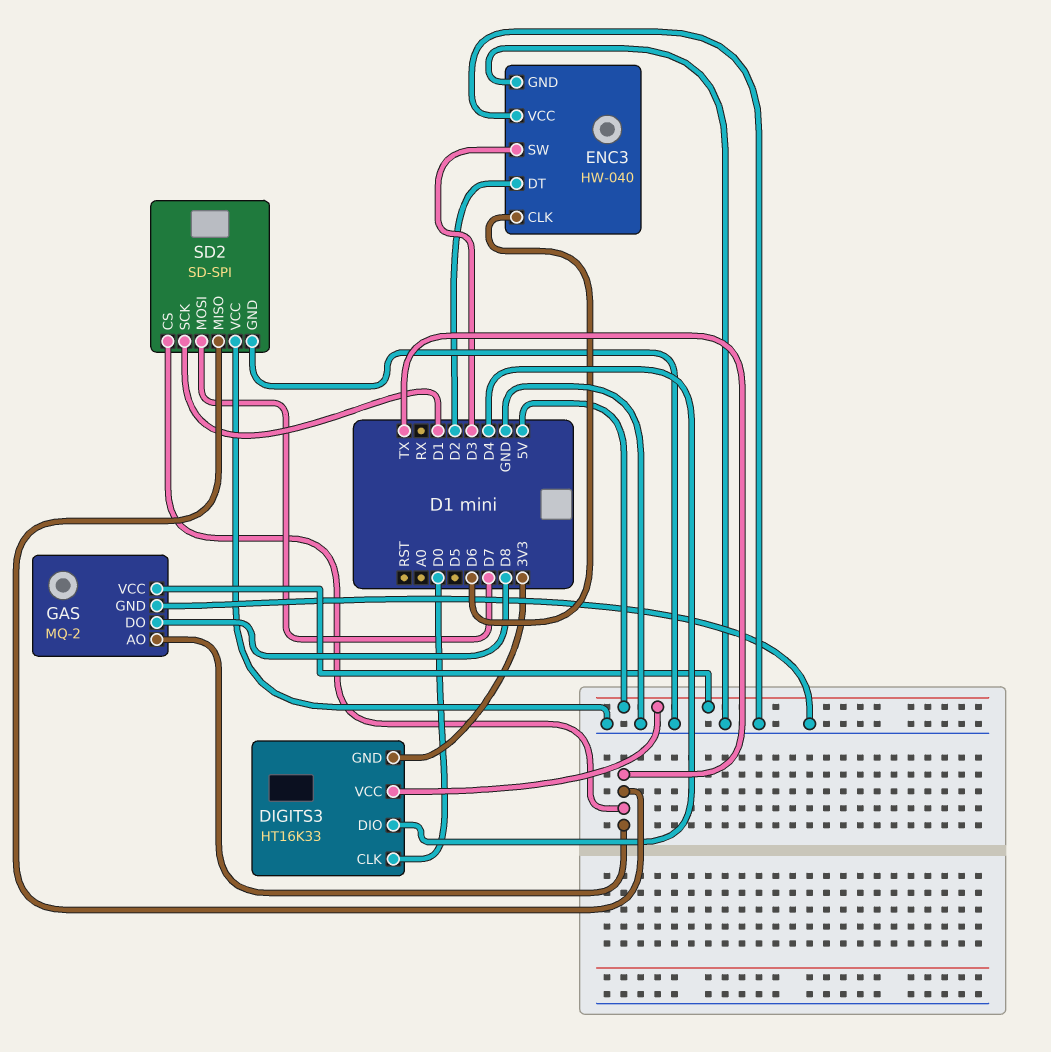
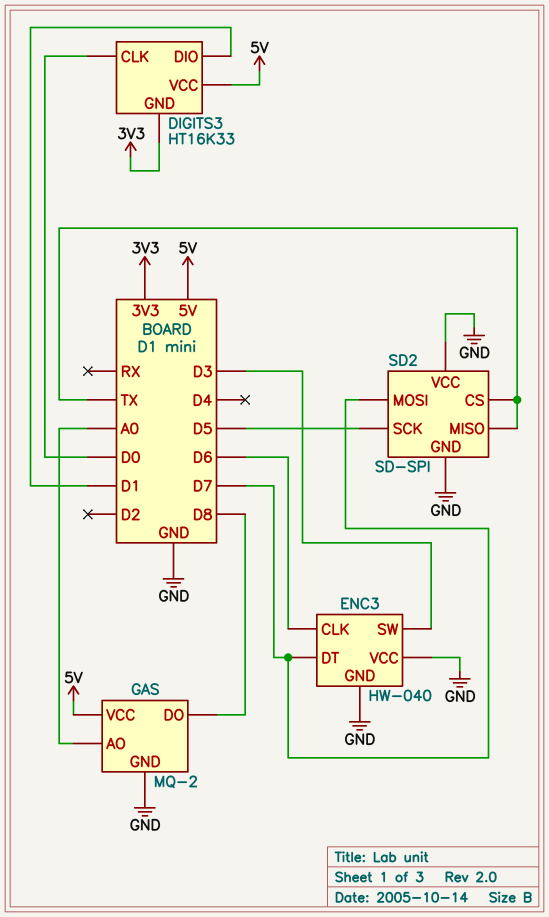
DIGITS3 pin DIO: D4 -> D1
ENC3 pin DT: D2 -> D7
GAS pin AO: TX -> A0
SD2 pin SCK: D1 -> D5

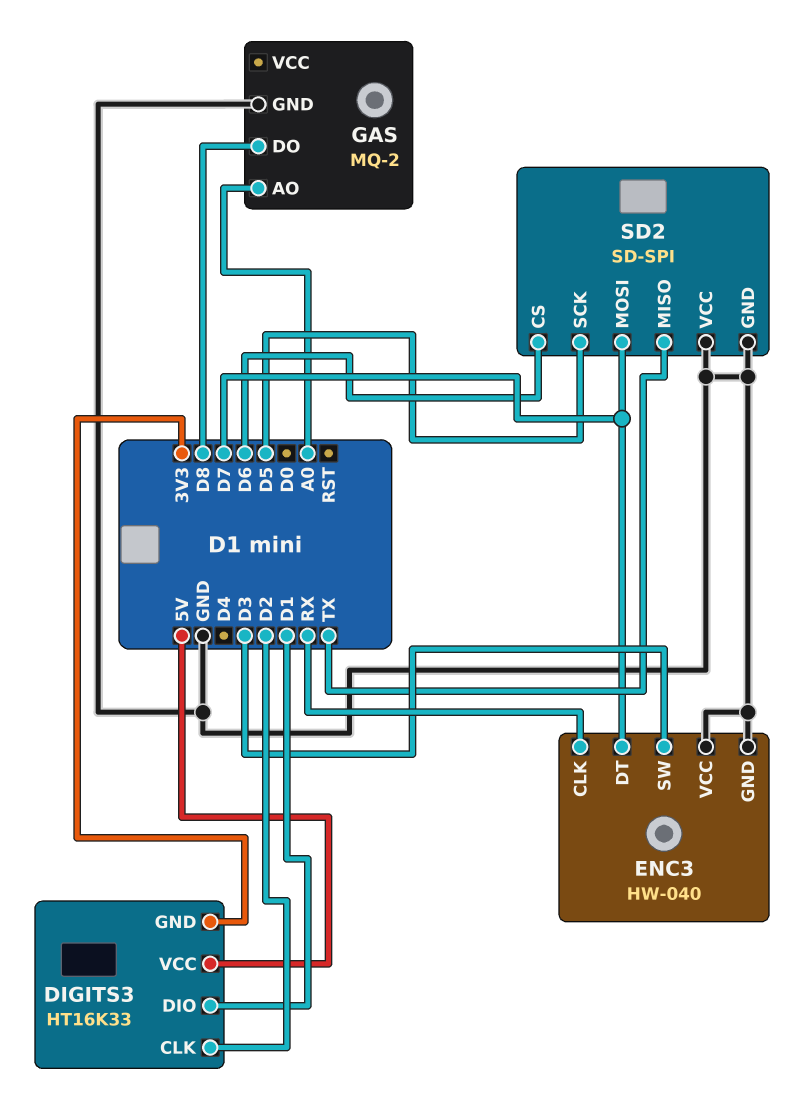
DIGITS3 pin CLK: D0 -> D2
ENC3 pin CLK: D6 -> RX
GAS pin VCC: 5V -> none
SD2 pin CS: TX -> D6

